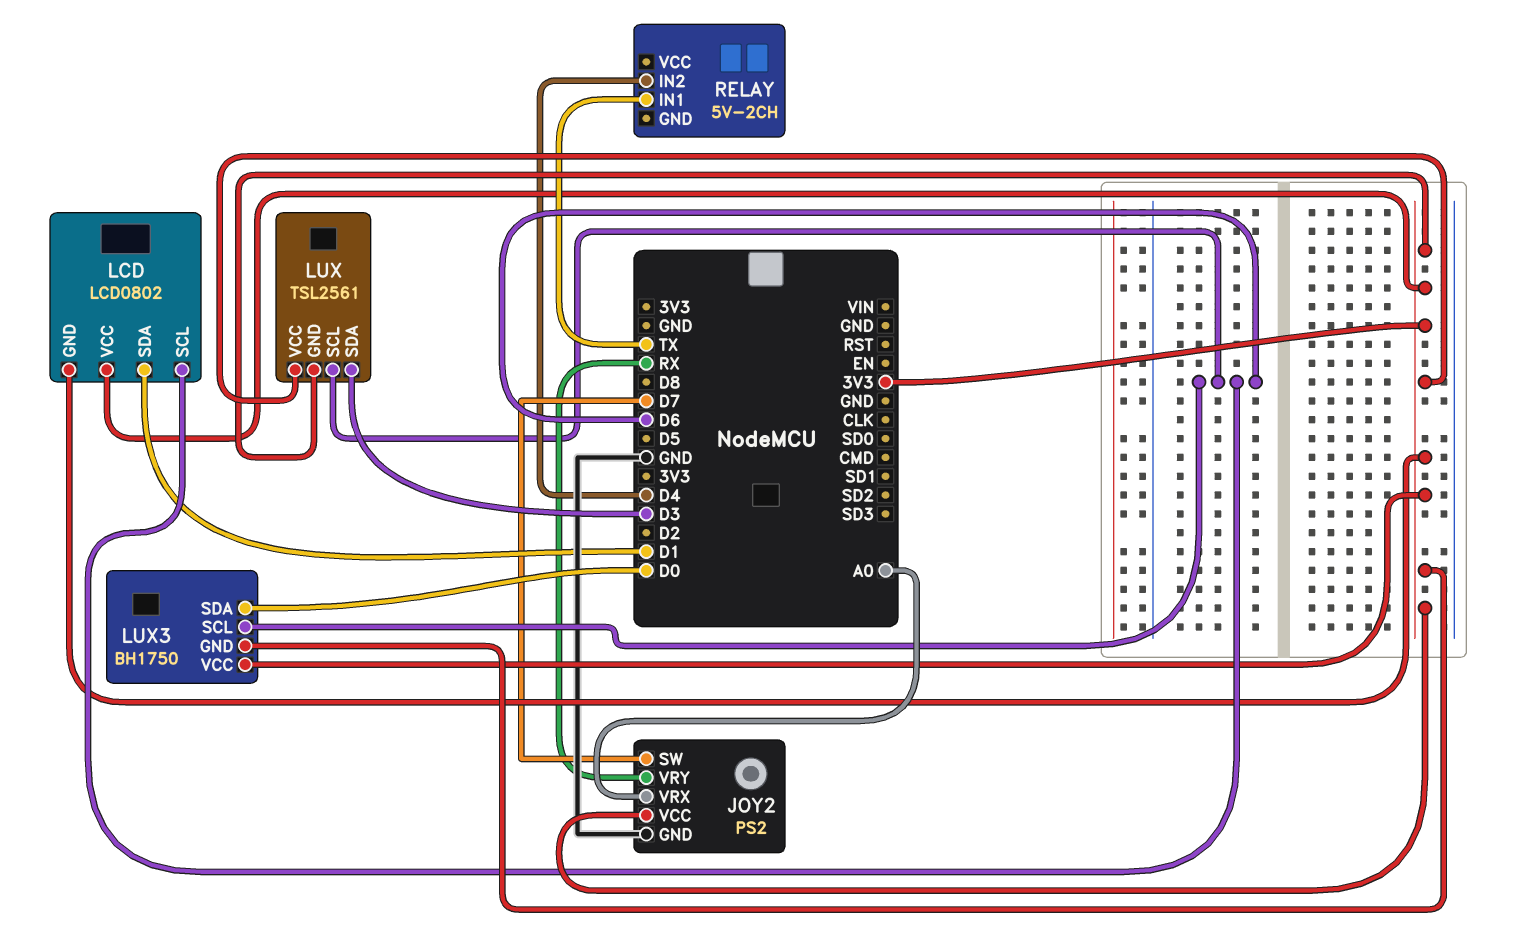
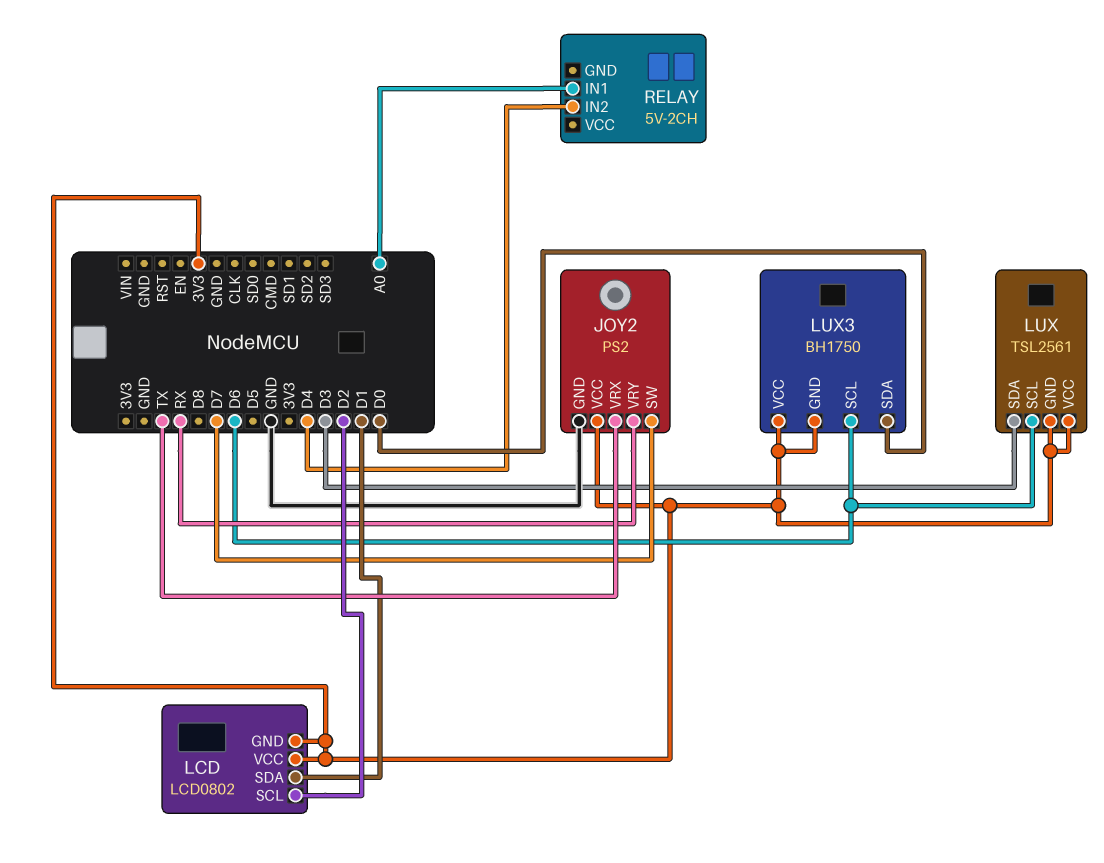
JOY2 pin VRX: A0 -> TX
LCD pin SCL: D6 -> D2
RELAY pin IN1: TX -> A0

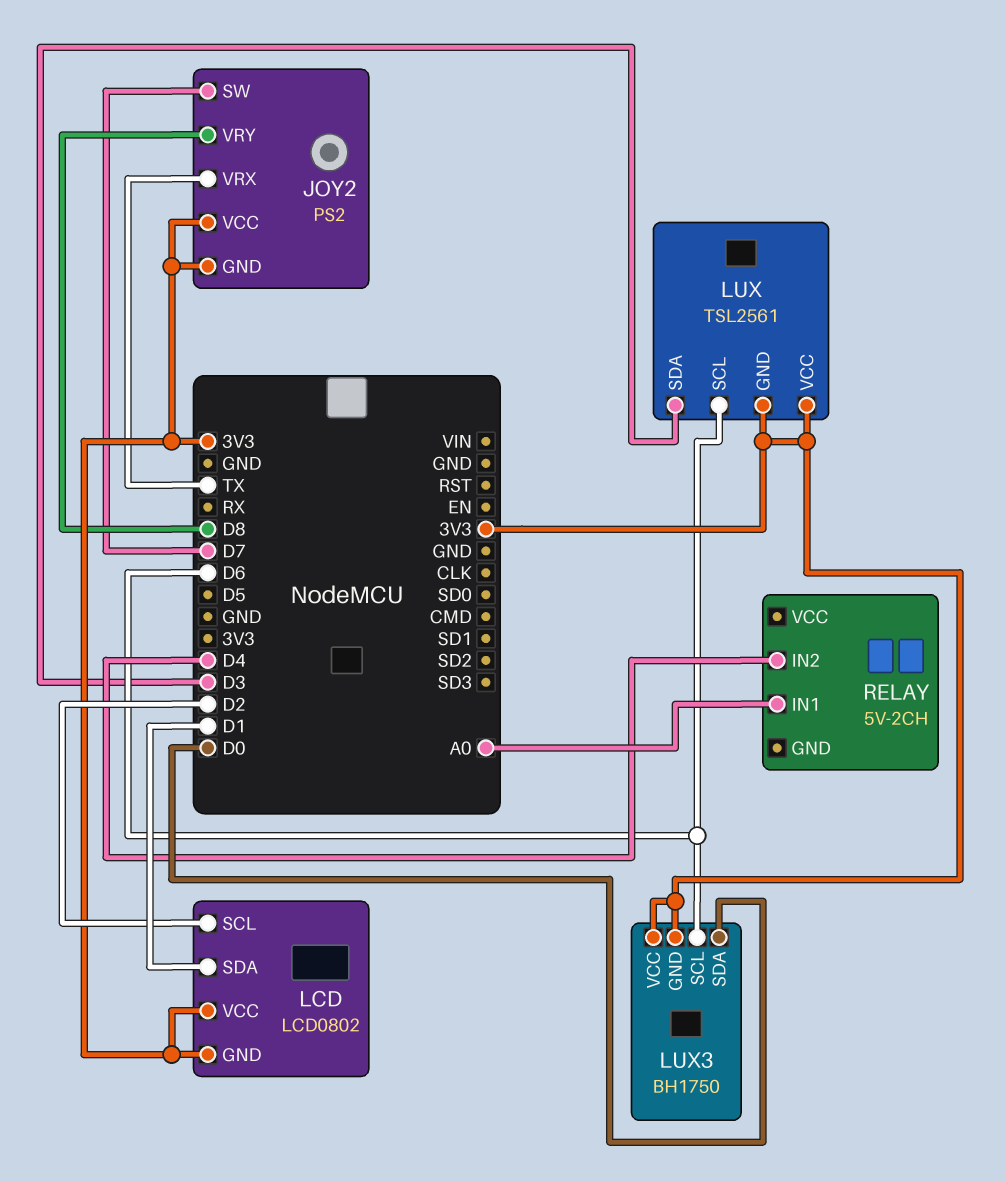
JOY2 pin GND: GND -> 3V3
JOY2 pin VRY: RX -> D8

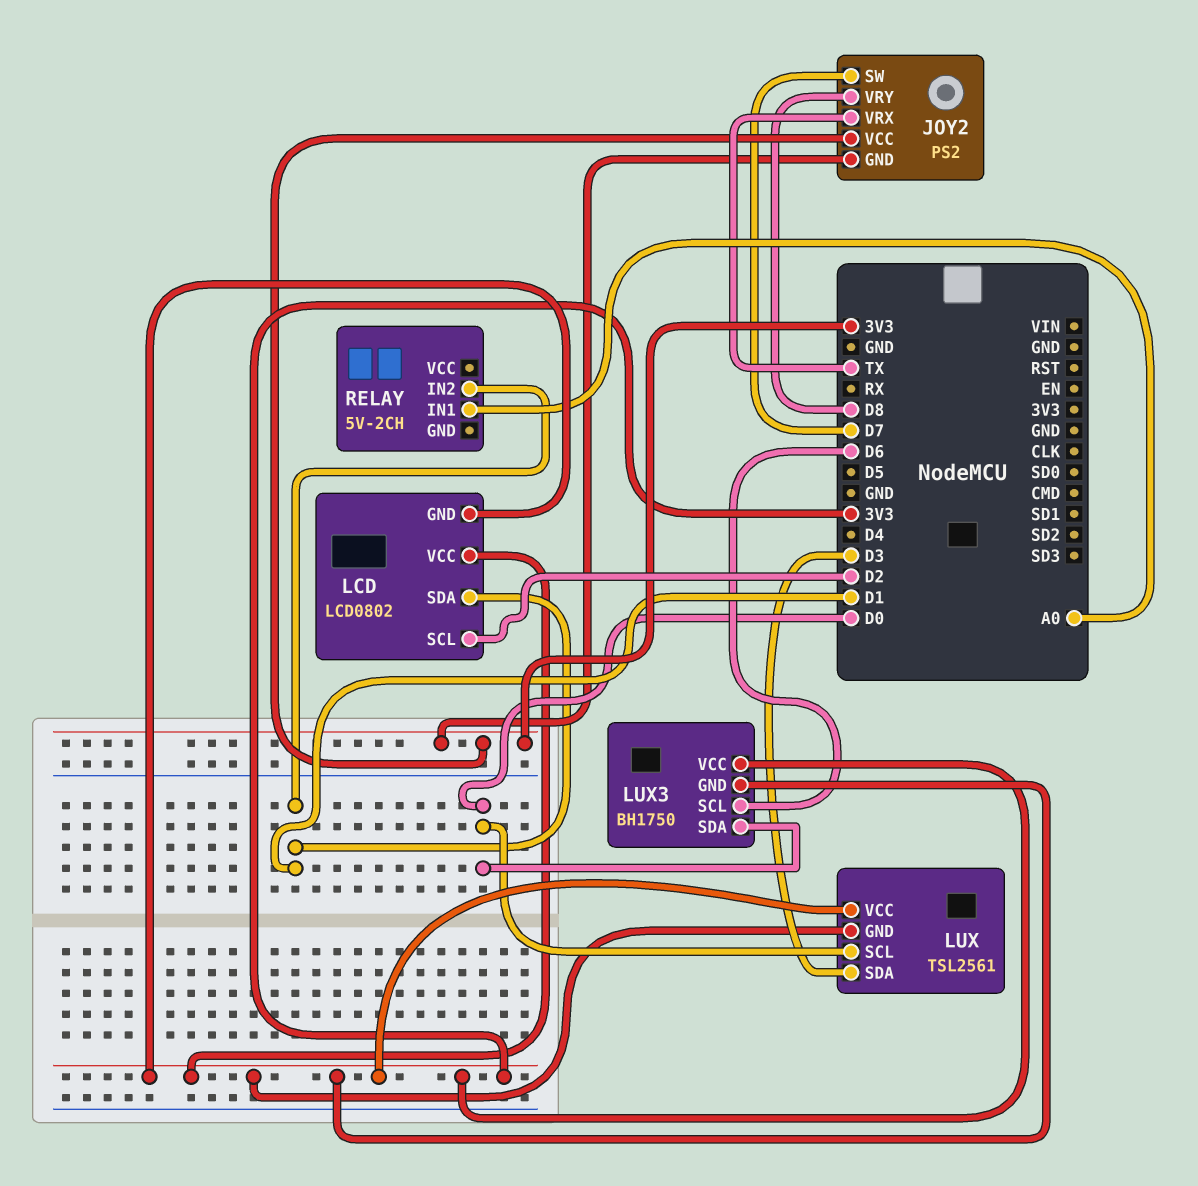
LUX pin SCL: D6 -> D0
RELAY pin IN2: D4 -> D1

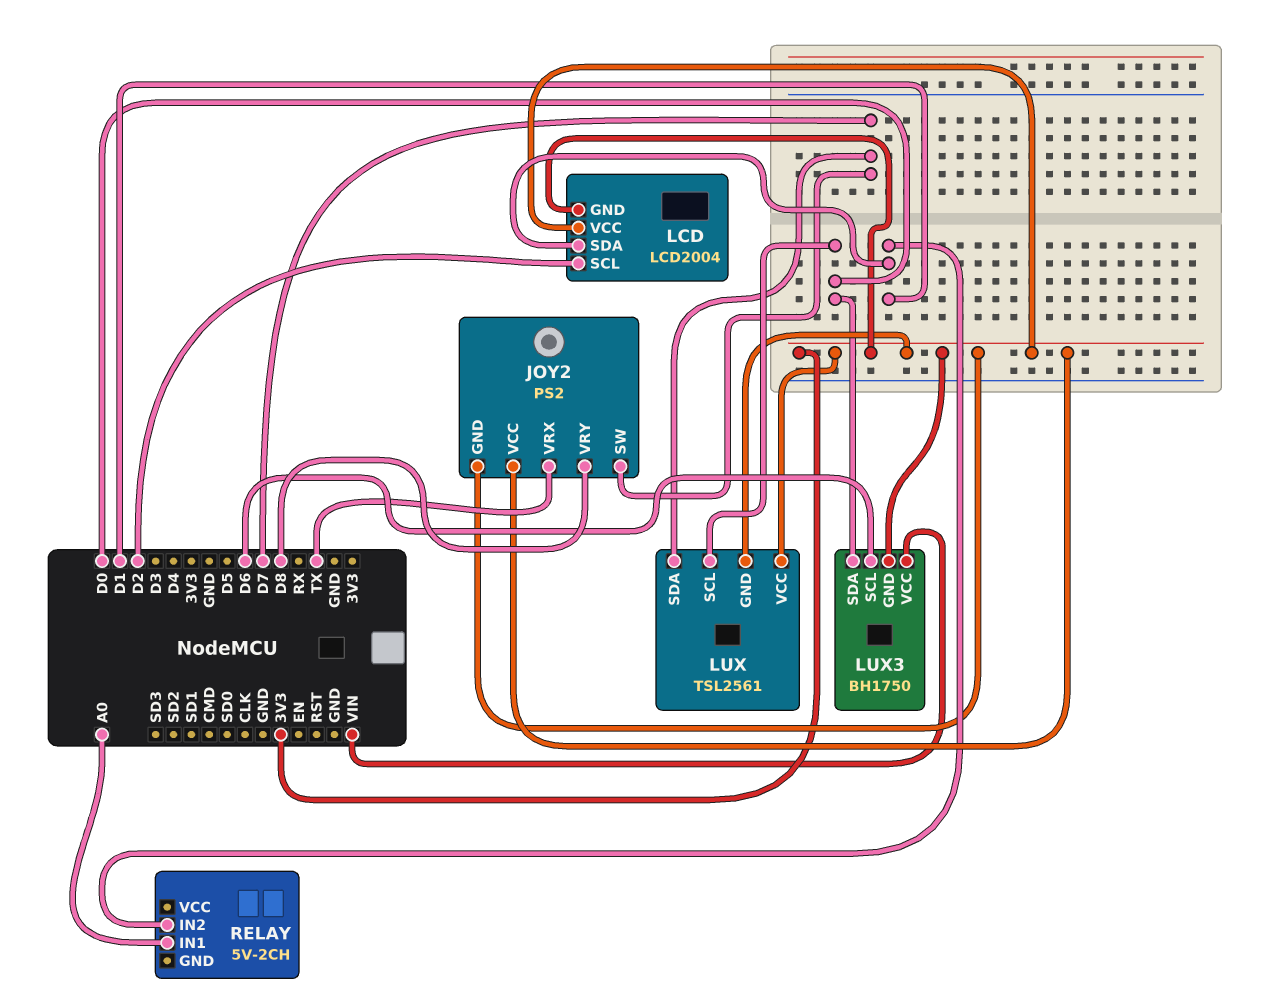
LCD: LCD0802 -> LCD2004
LUX pin SDA: D3 -> D7
LUX3 pin VCC: 3V3 -> VIN

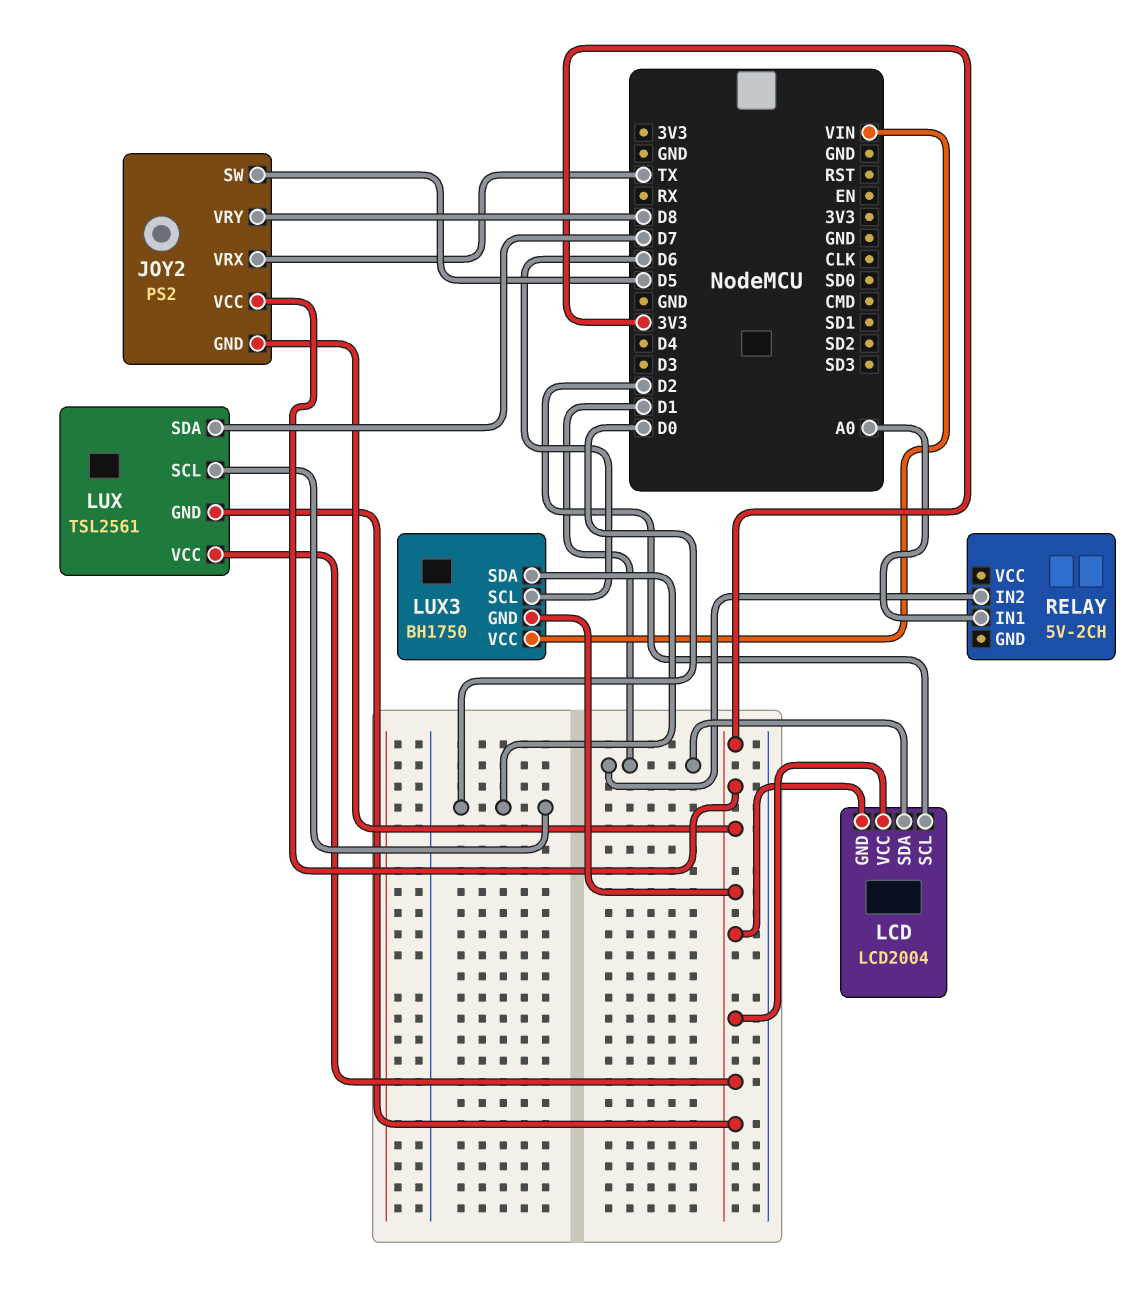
JOY2 pin SW: D7 -> D5

